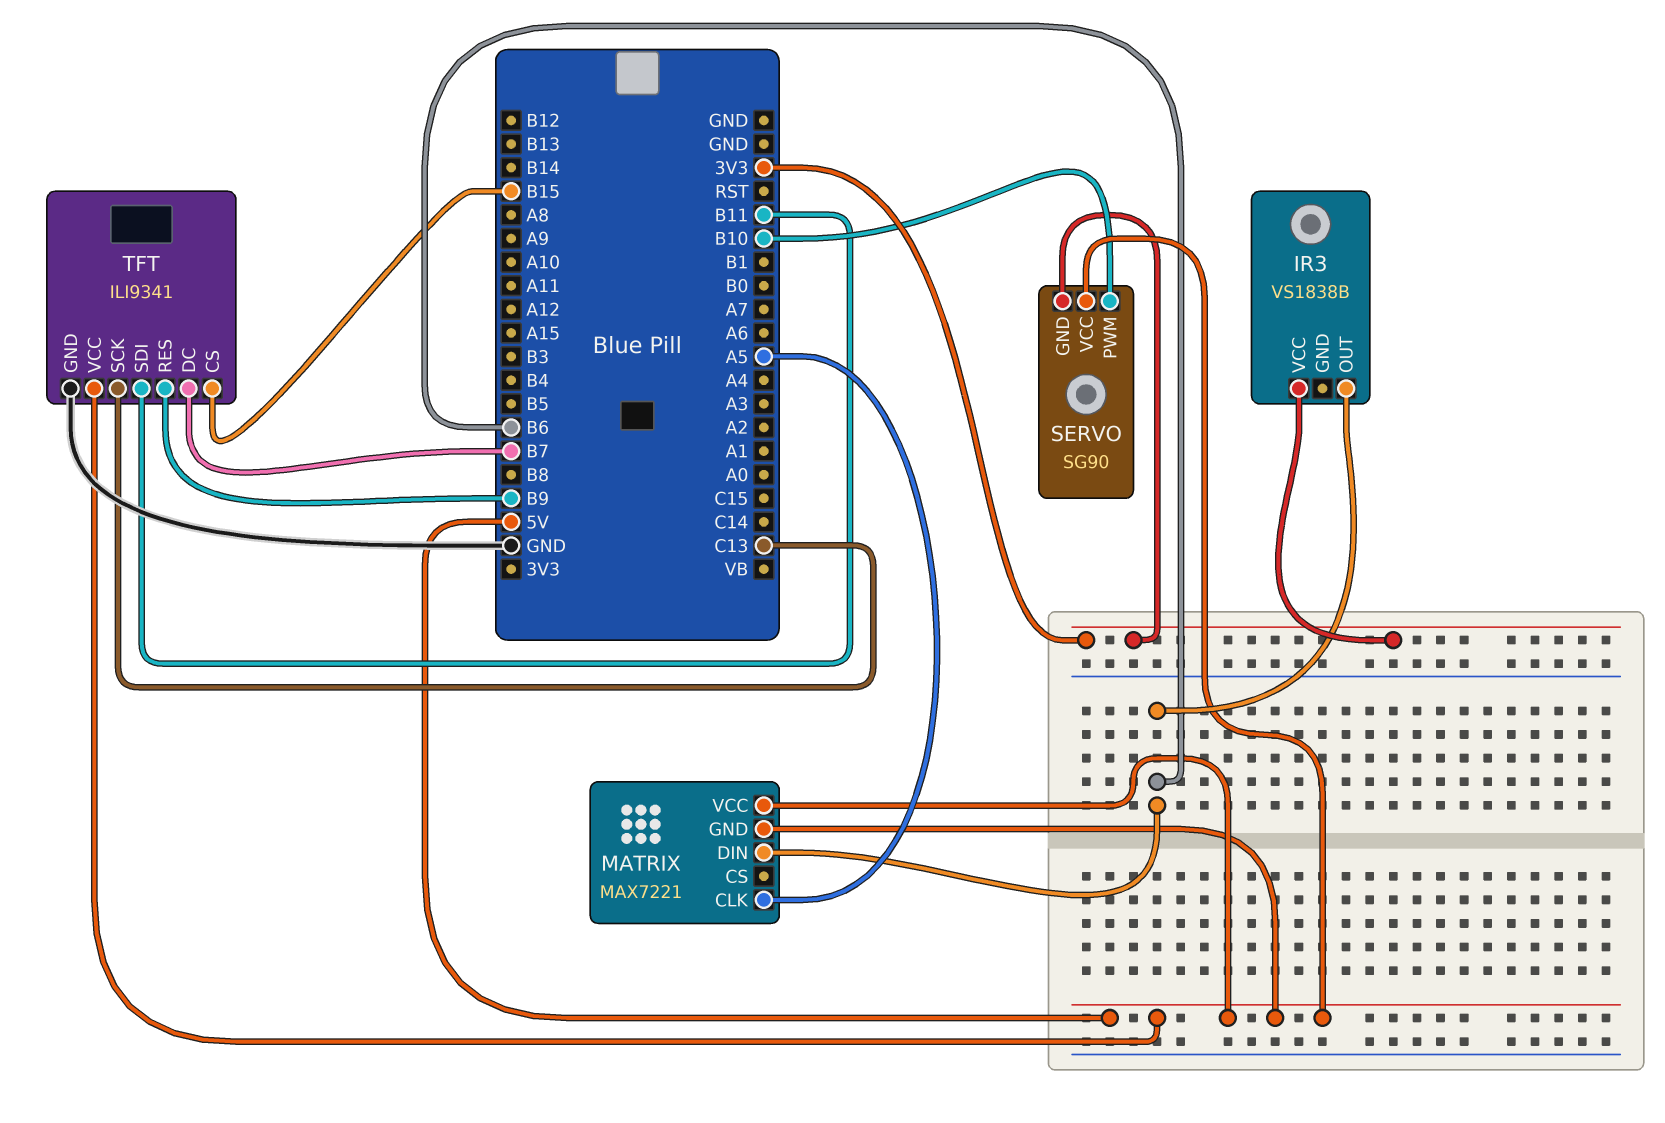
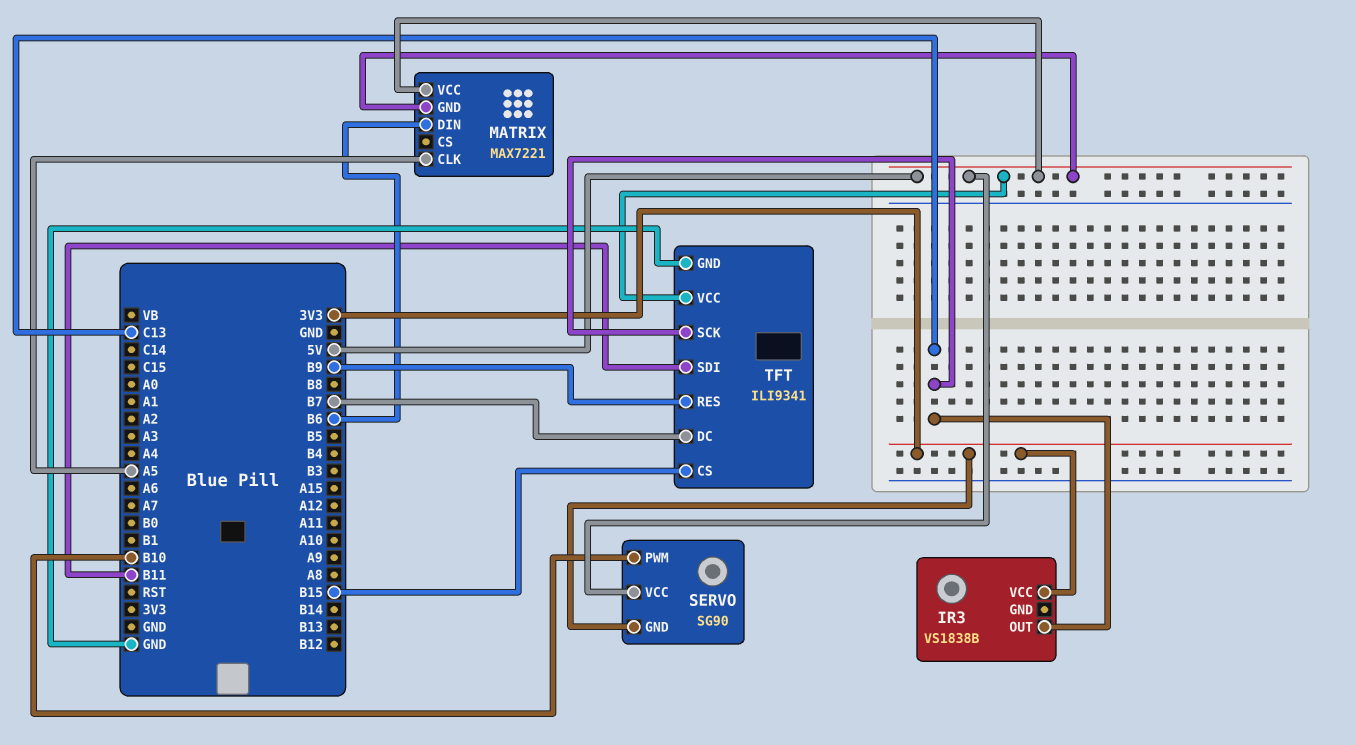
IR3 pin OUT: B6 -> C13

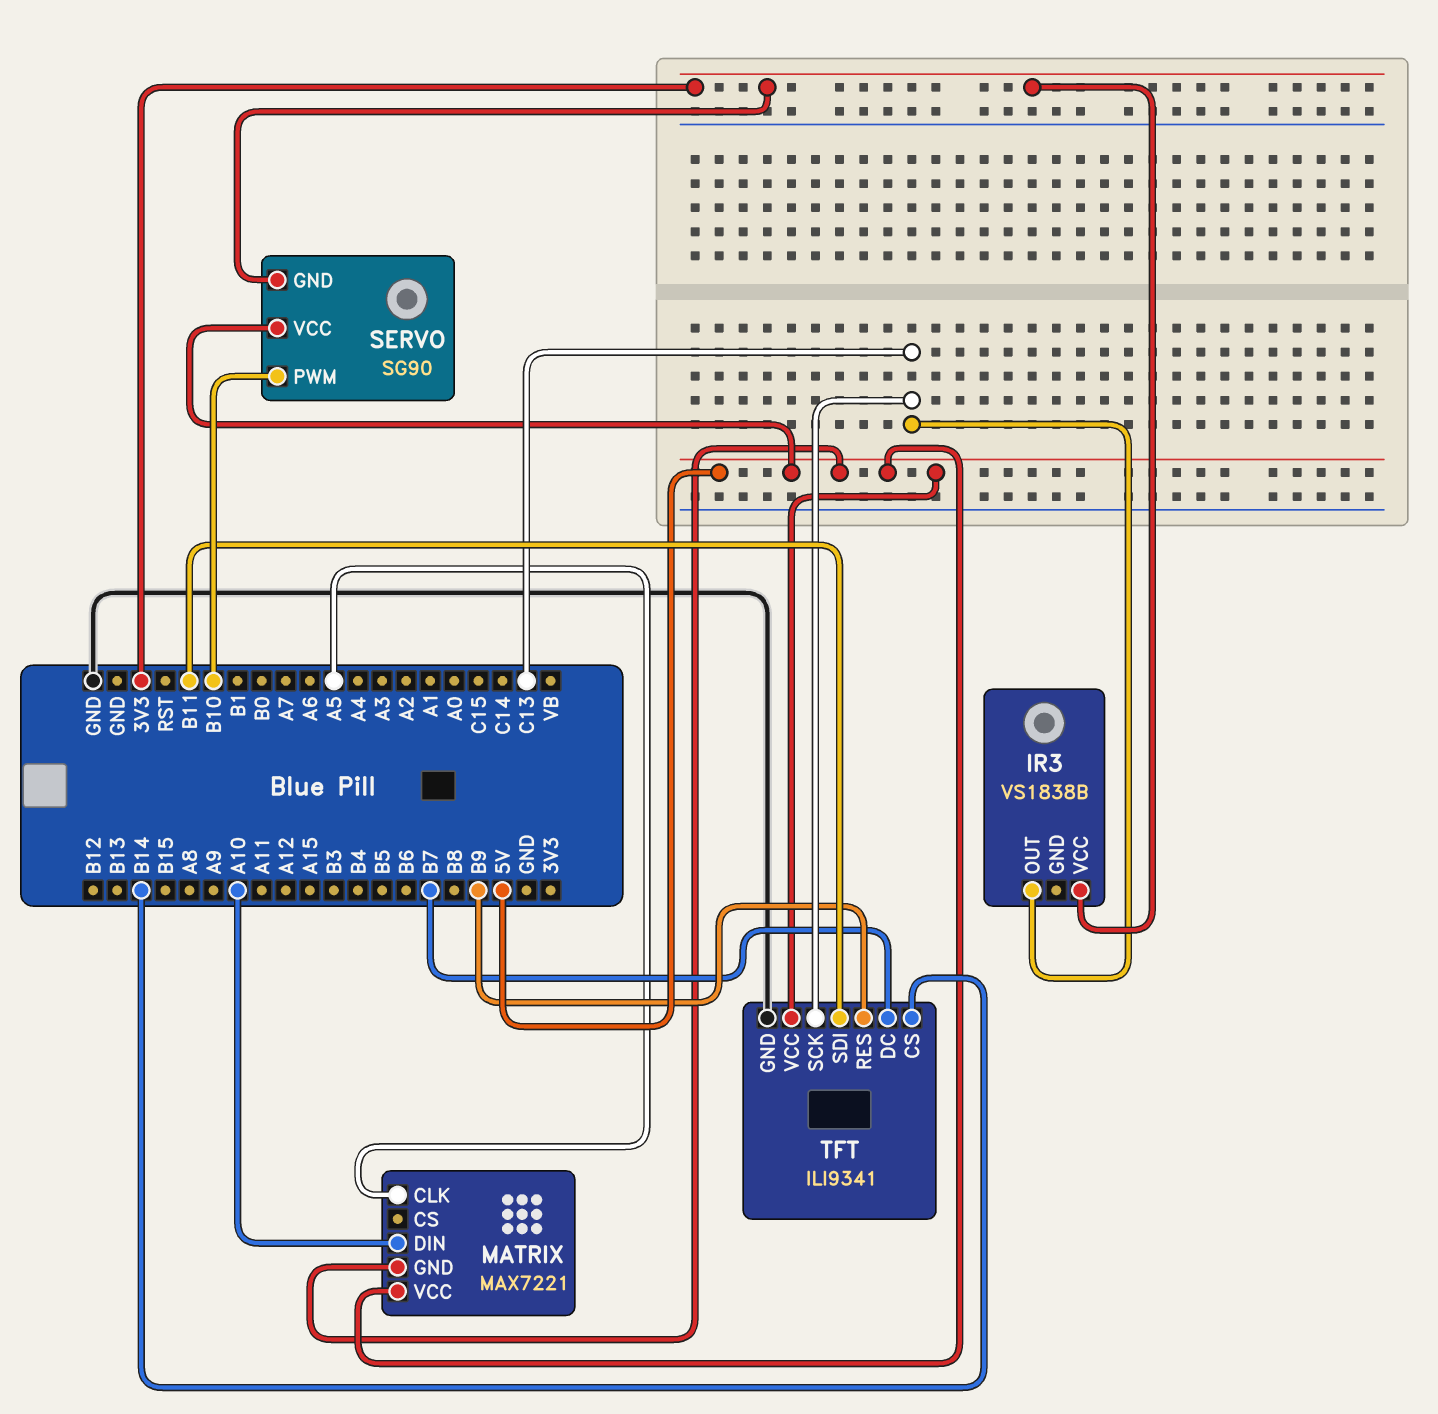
MATRIX pin DIN: B6 -> A10
TFT pin CS: B15 -> B14

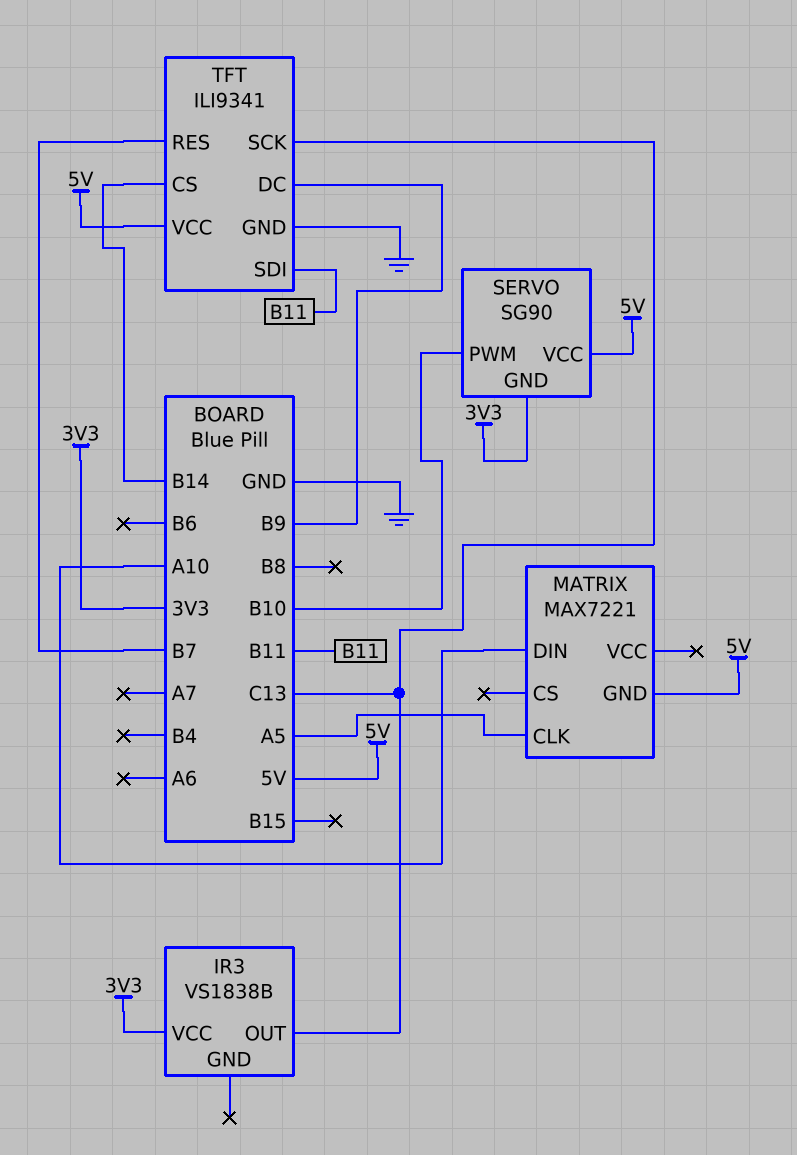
MATRIX pin VCC: 5V -> none
TFT pin DC: B7 -> B9
TFT pin RES: B9 -> B7

